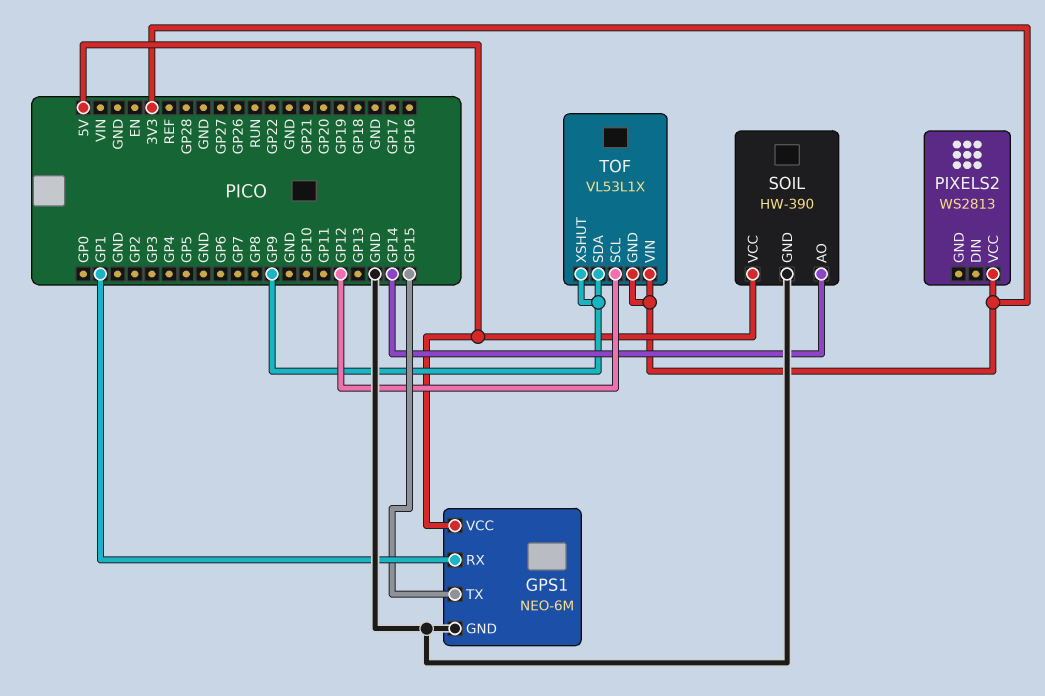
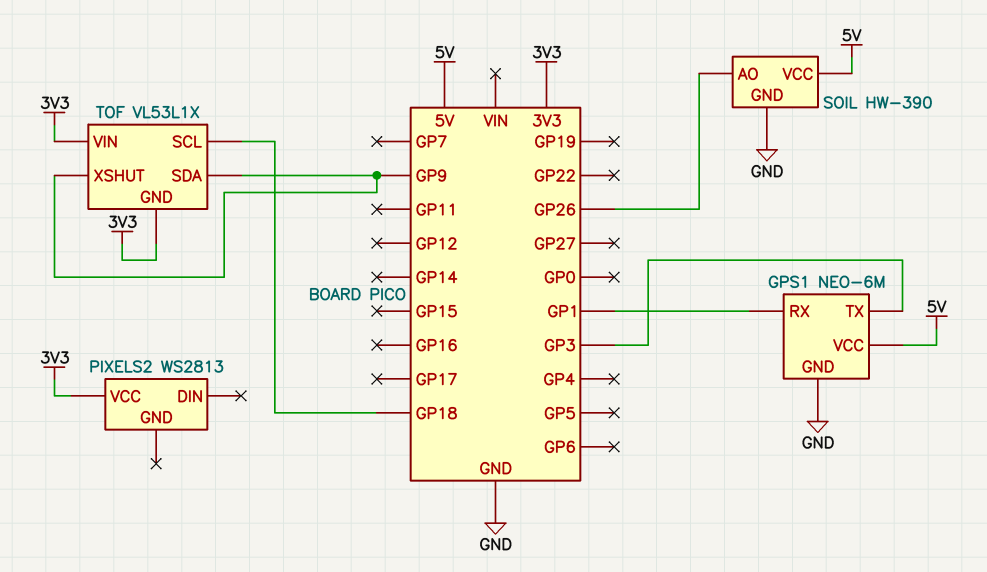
GPS1 pin TX: GP15 -> GP3
SOIL pin AO: GP14 -> GP26
TOF pin SCL: GP12 -> GP18

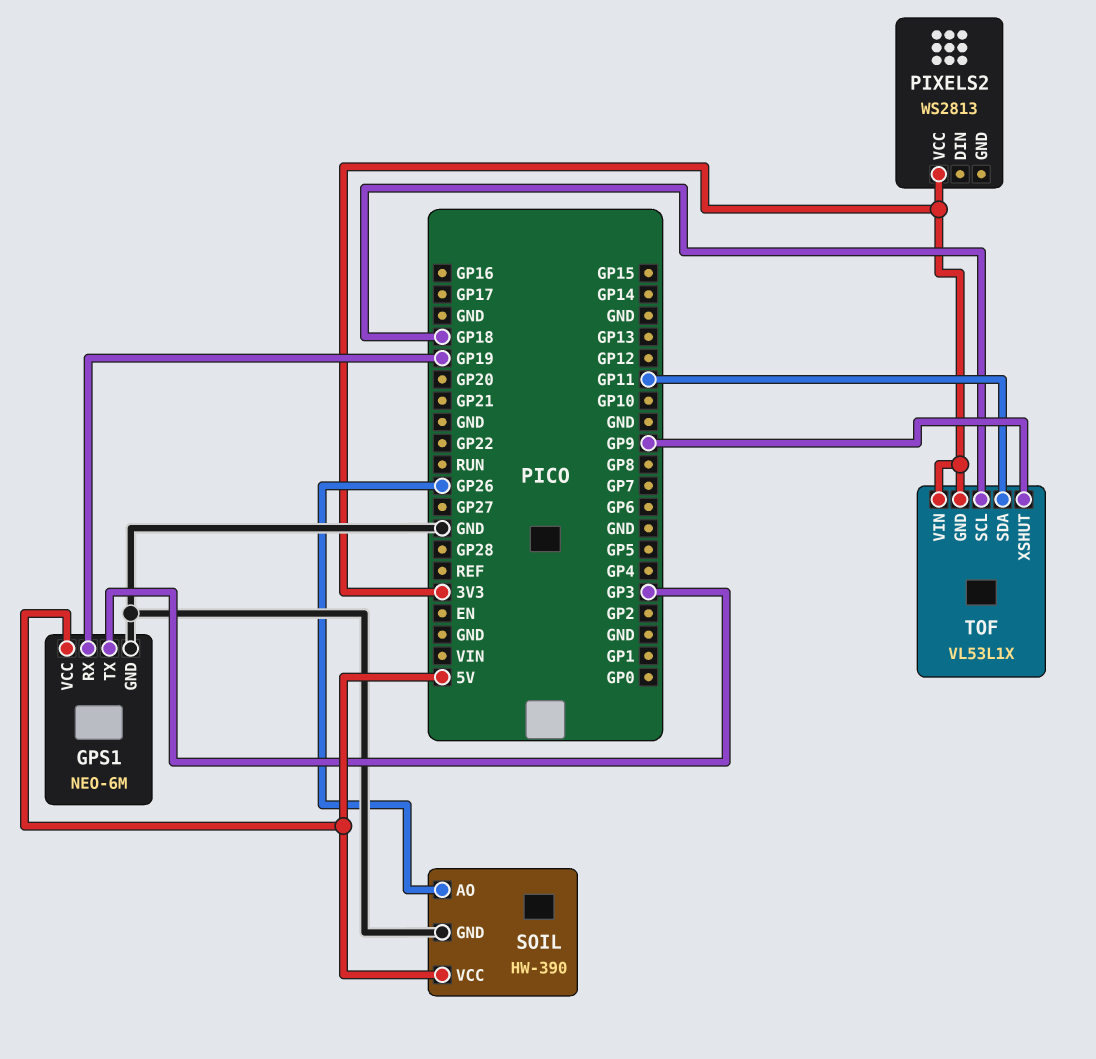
GPS1 pin RX: GP1 -> GP19
TOF pin SDA: GP9 -> GP11

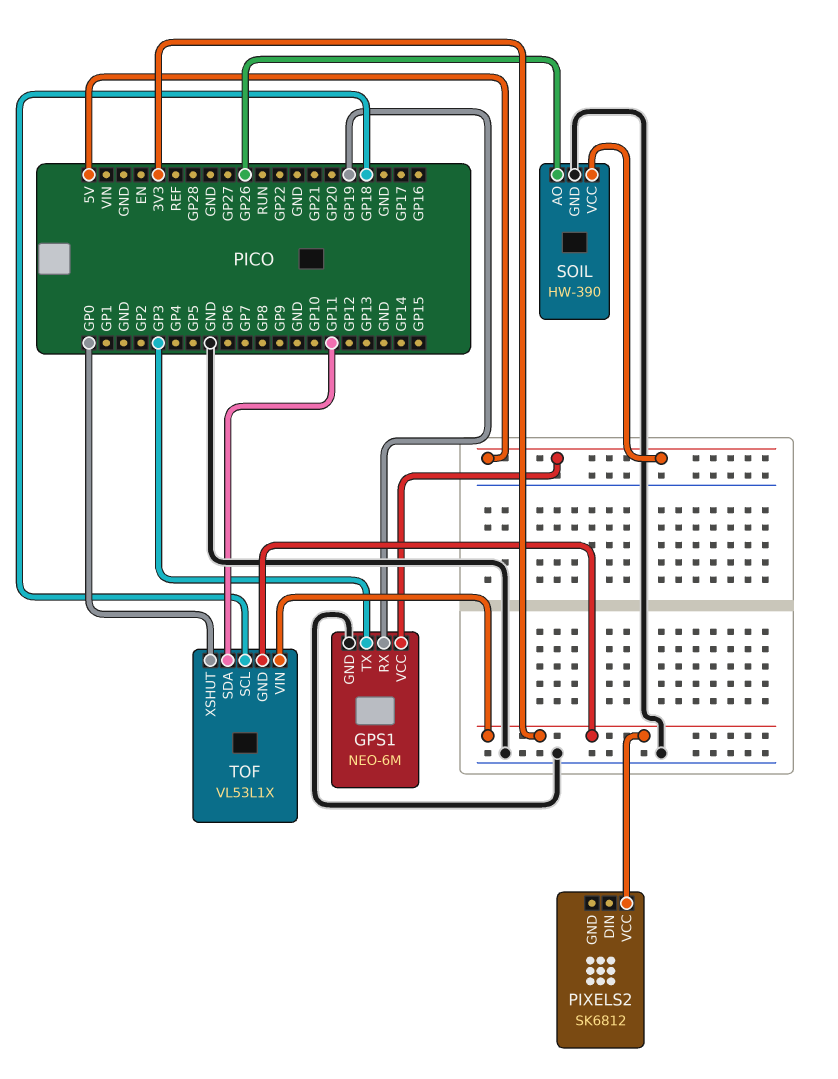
PIXELS2: WS2813 -> SK6812
TOF pin XSHUT: GP9 -> GP0

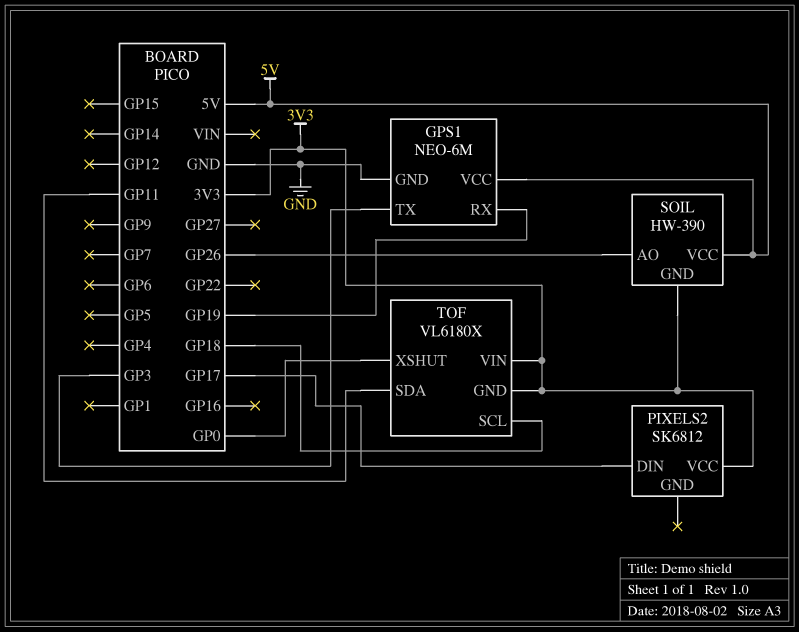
PIXELS2 pin DIN: none -> GP17
SOIL pin GND: GND -> 3V3
TOF: VL53L1X -> VL6180X

